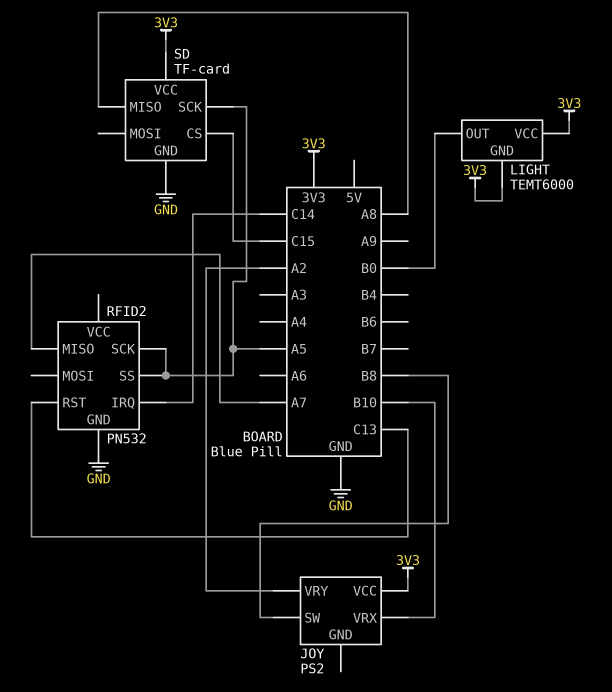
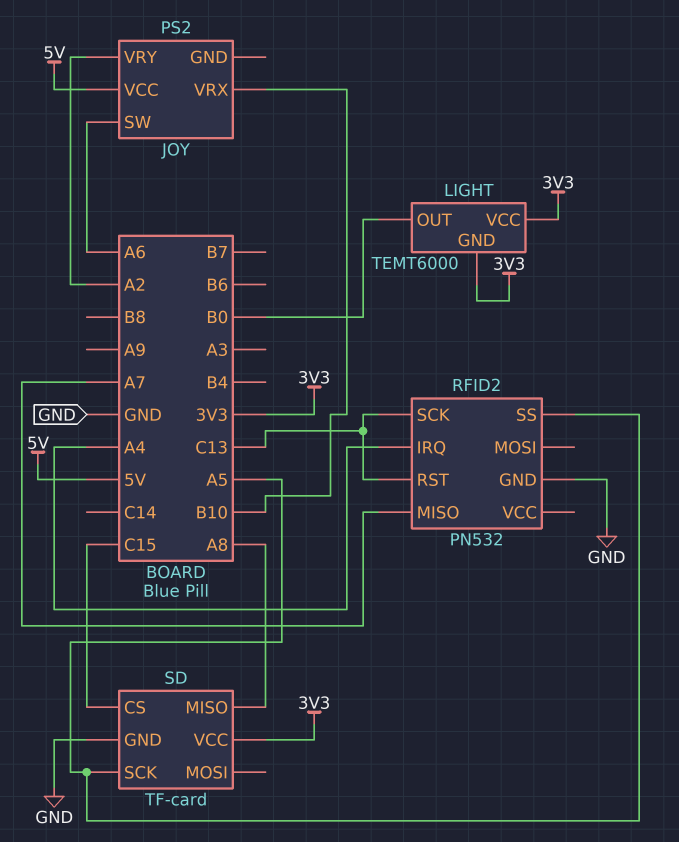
JOY pin SW: B8 -> A6
JOY pin VCC: 3V3 -> 5V
RFID2 pin IRQ: C14 -> A4
RFID2 pin SCK: A5 -> C13

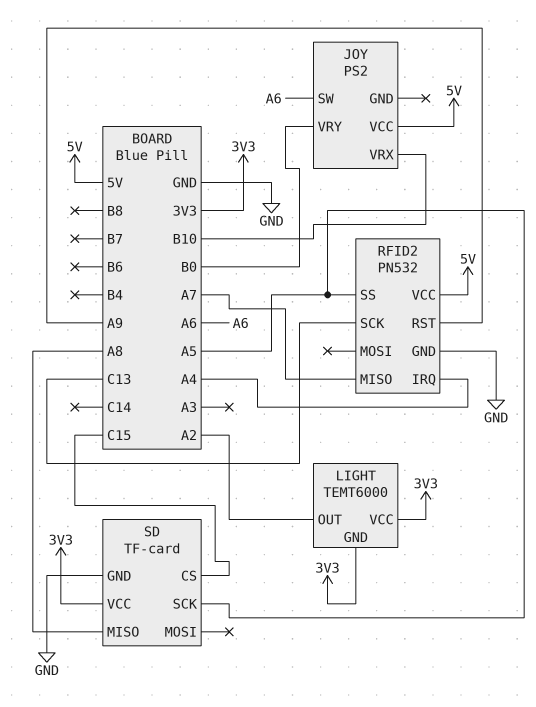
JOY pin VRY: A2 -> B0
LIGHT pin OUT: B0 -> A2
RFID2 pin RST: C13 -> A9
RFID2 pin VCC: none -> 5V

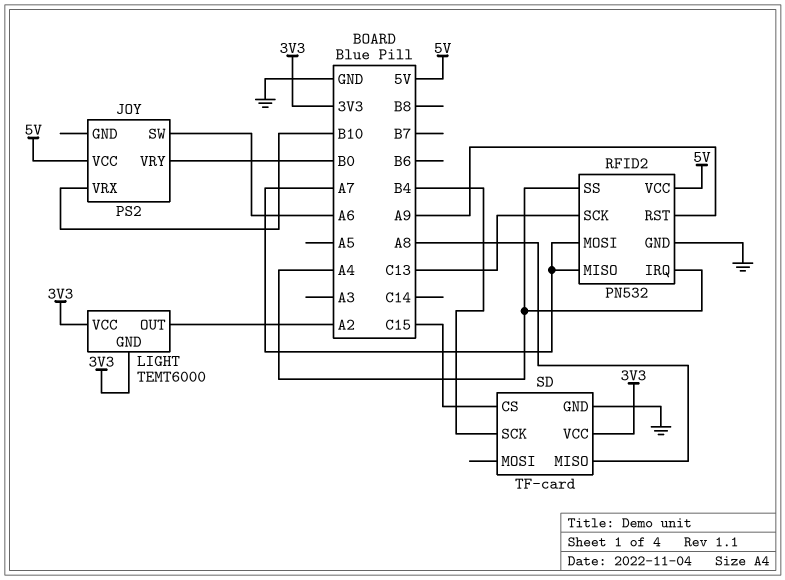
RFID2 pin MOSI: none -> A7
RFID2 pin SS: A5 -> A4
SD pin SCK: A5 -> B4

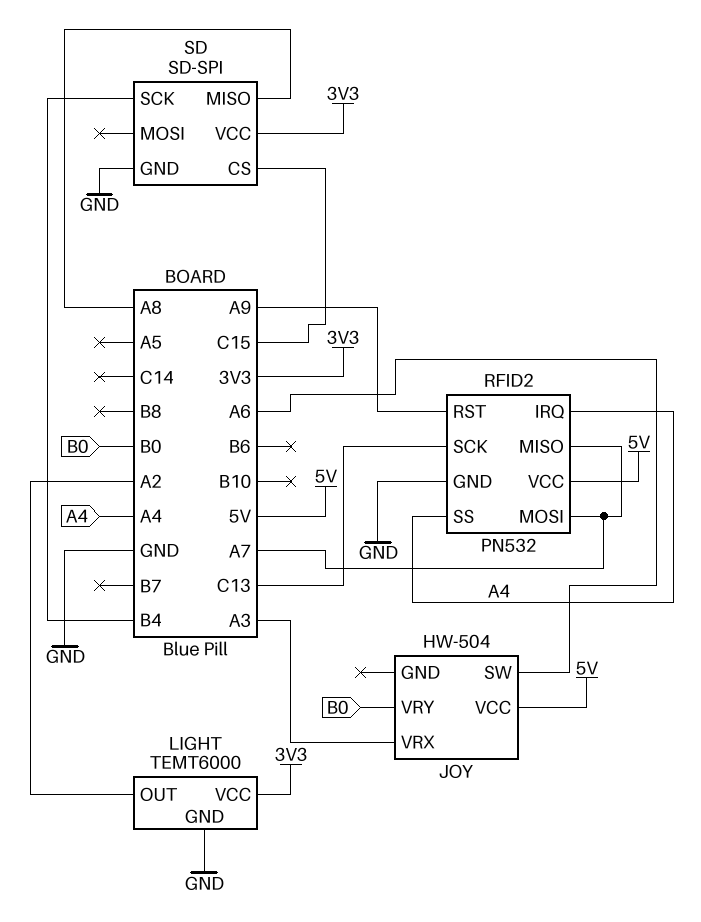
JOY: PS2 -> HW-504
JOY pin VRX: B10 -> A3
LIGHT pin GND: 3V3 -> GND
SD: TF-card -> SD-SPI

